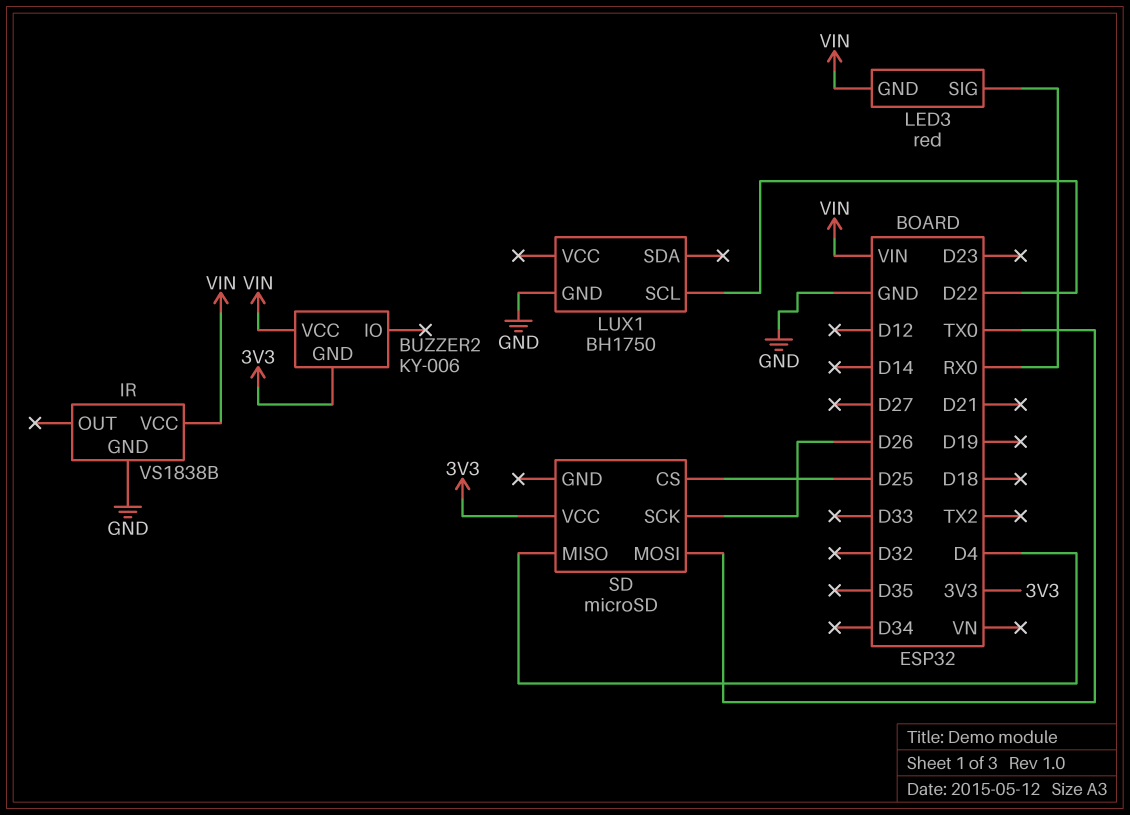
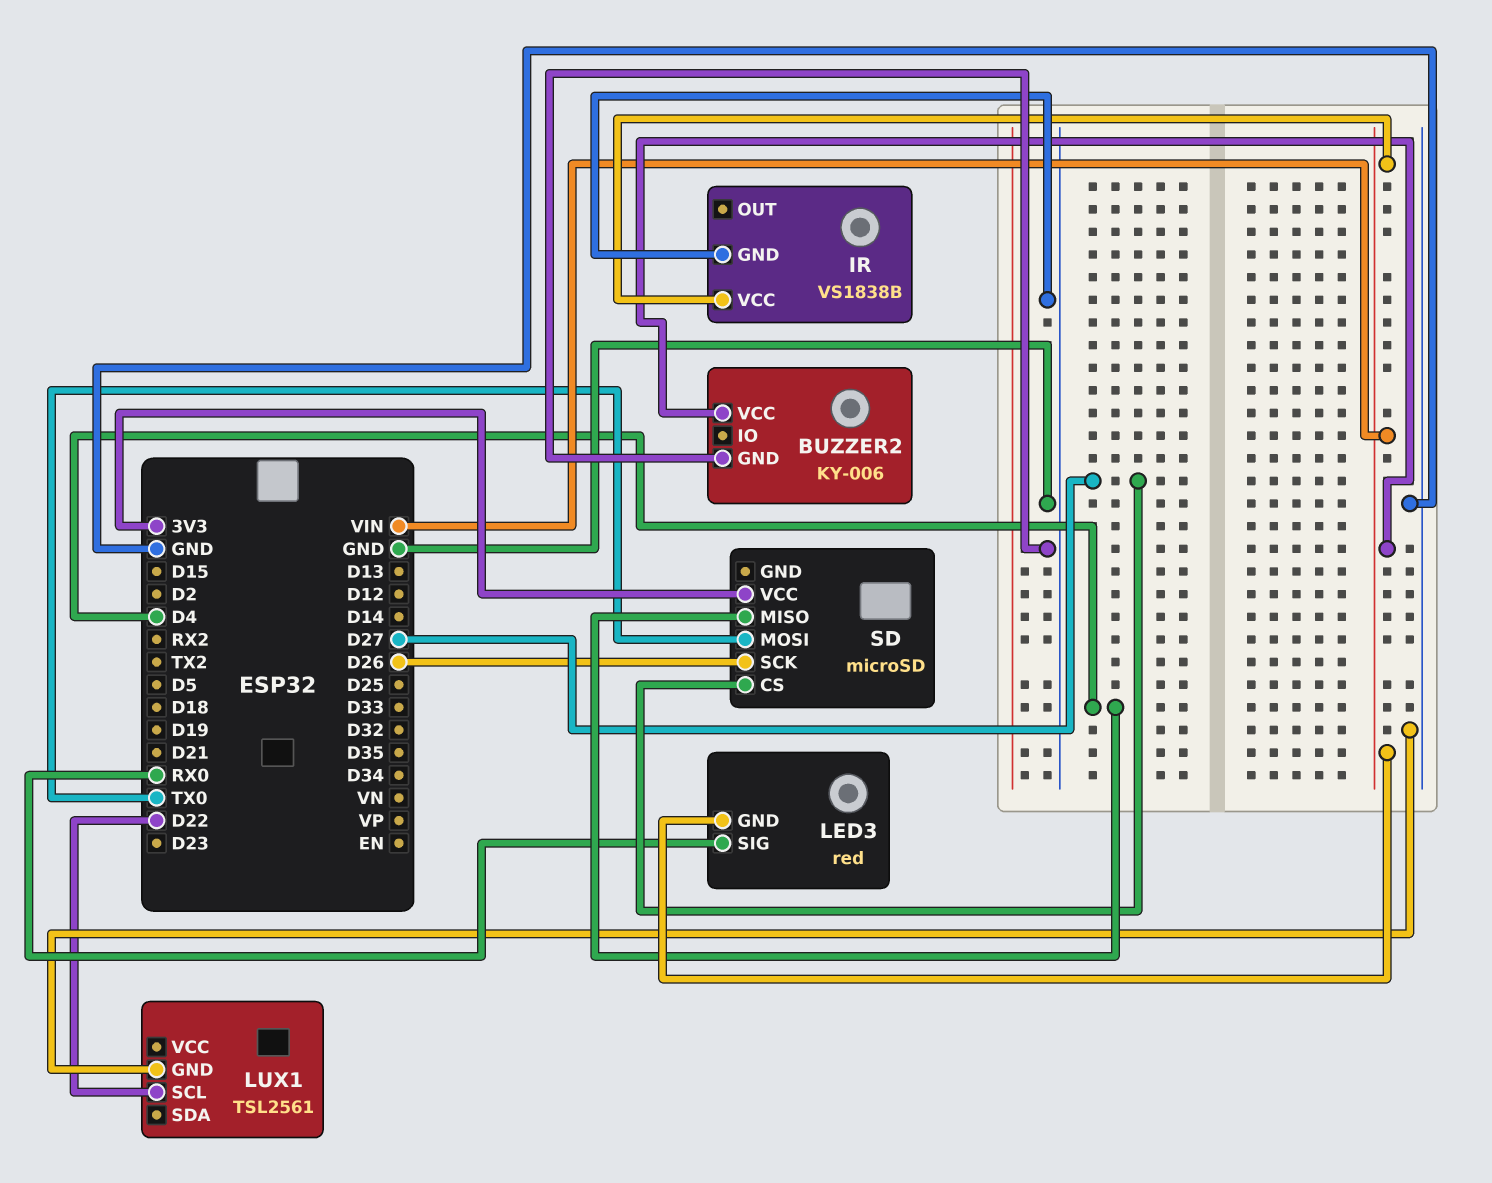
BUZZER2 pin GND: 3V3 -> GND
LUX1: BH1750 -> TSL2561
SD pin CS: D25 -> D27

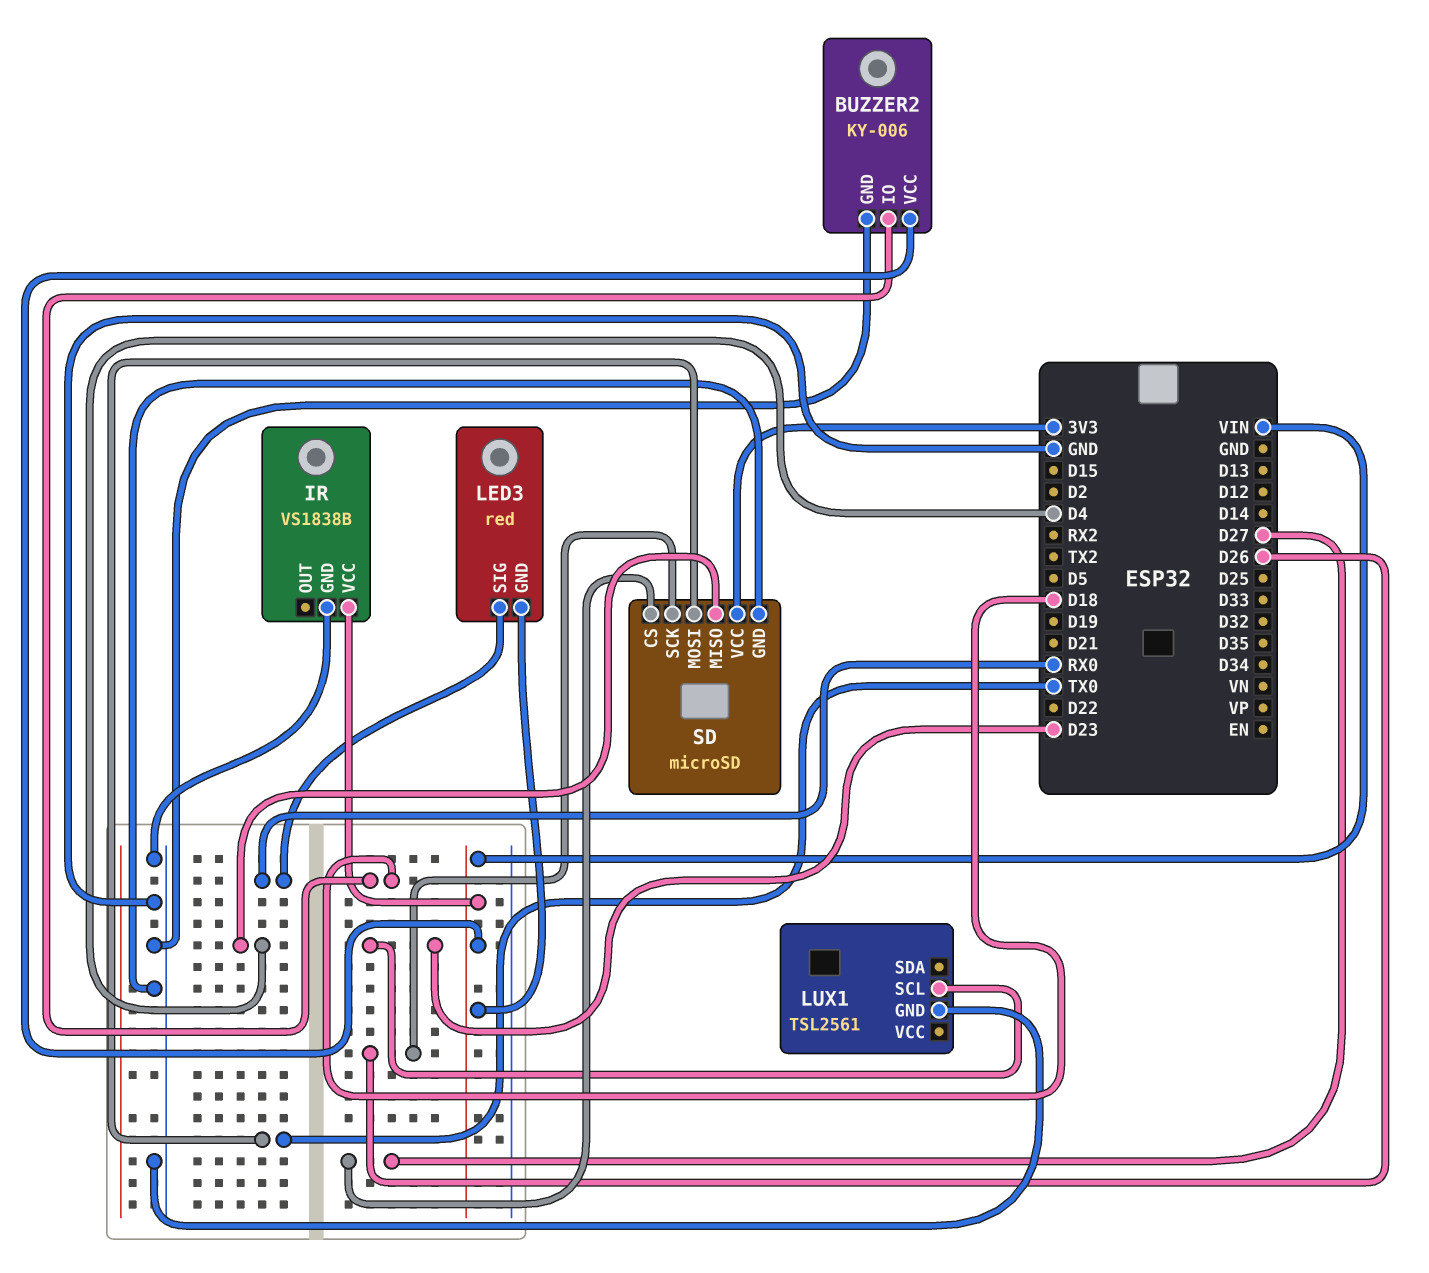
BUZZER2 pin IO: none -> D18
LUX1 pin SCL: D22 -> D23
SD pin GND: none -> GND

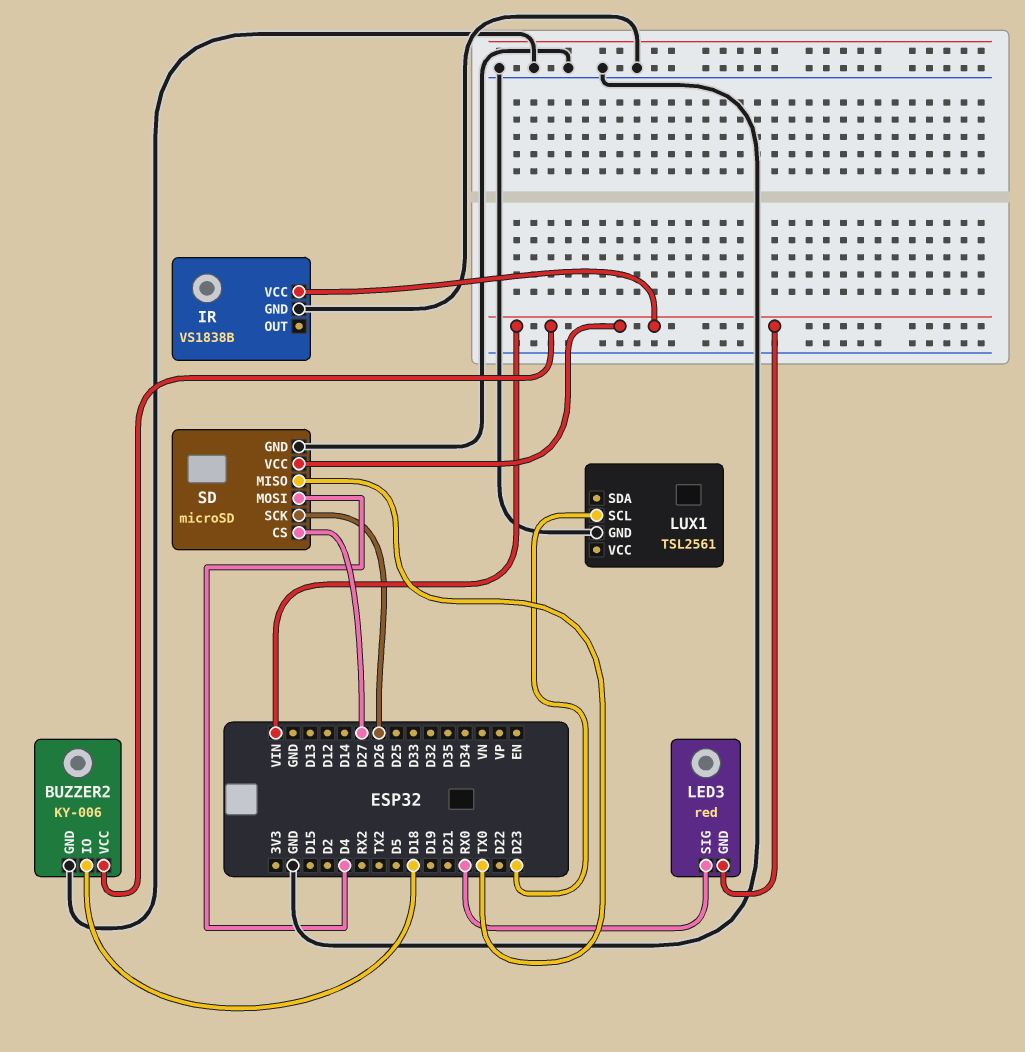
SD pin MISO: D4 -> TX0
SD pin MOSI: TX0 -> D4
SD pin VCC: 3V3 -> VIN

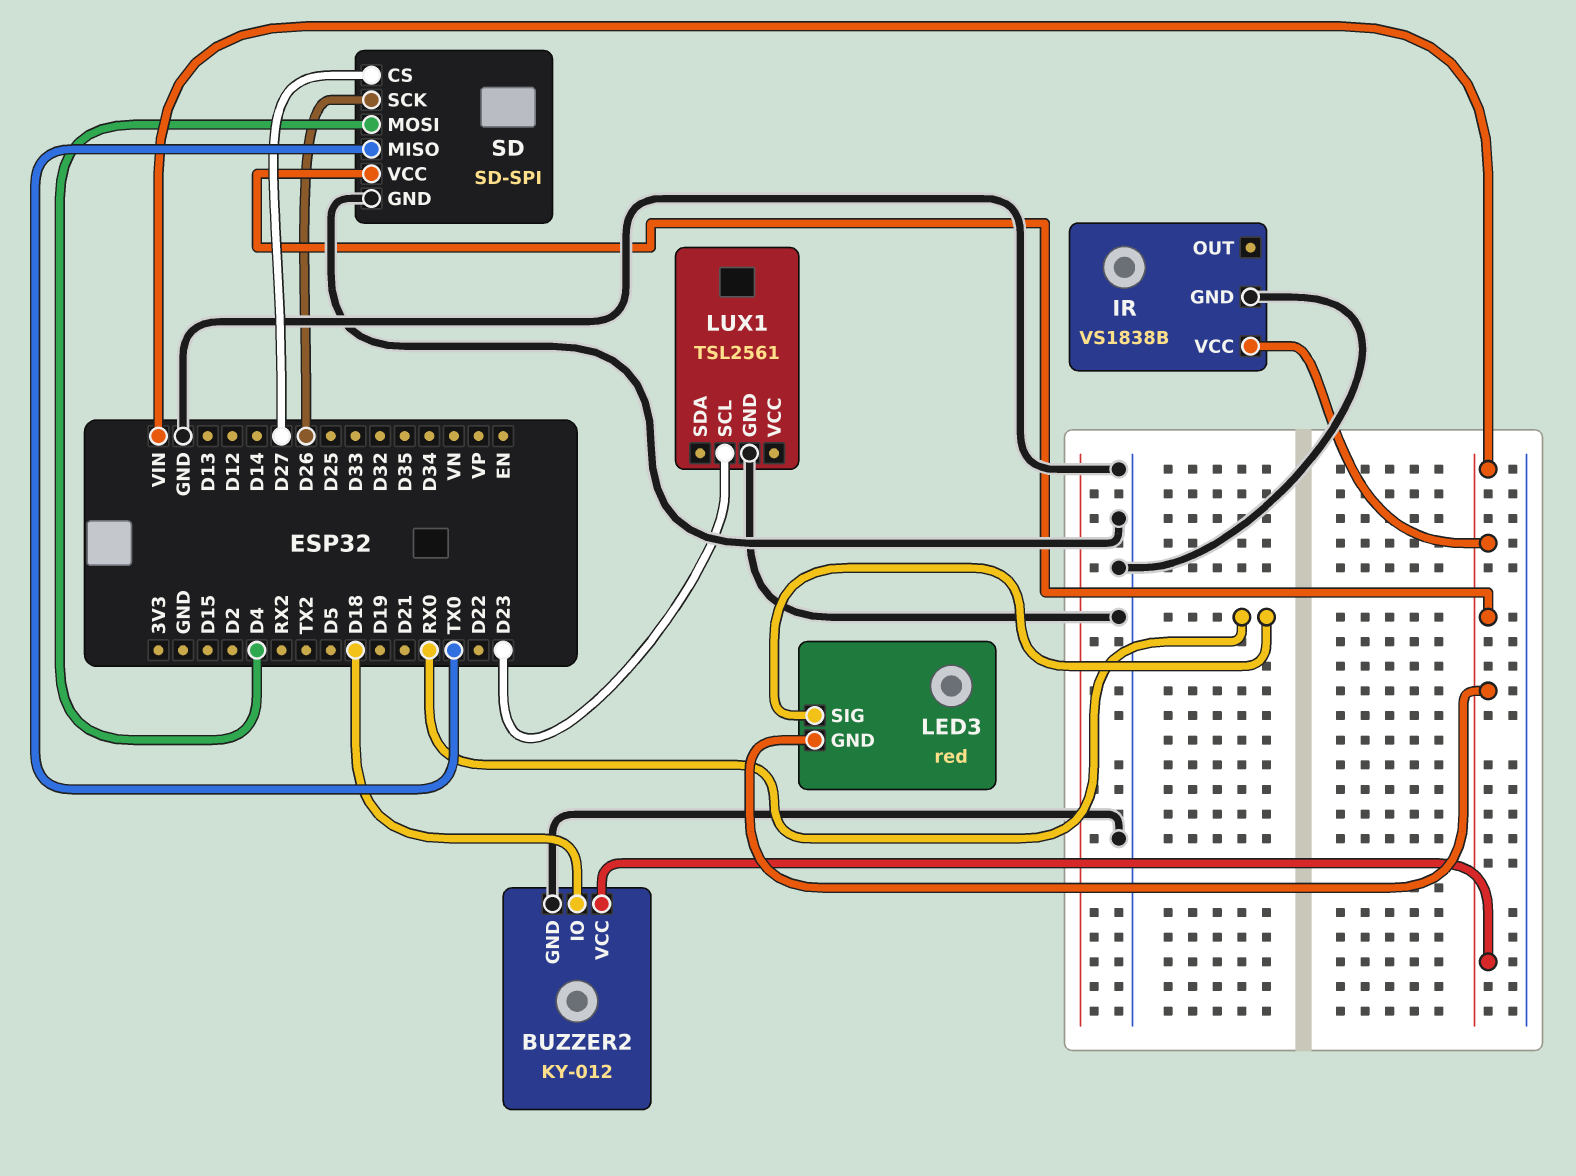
BUZZER2: KY-006 -> KY-012
SD: microSD -> SD-SPI

